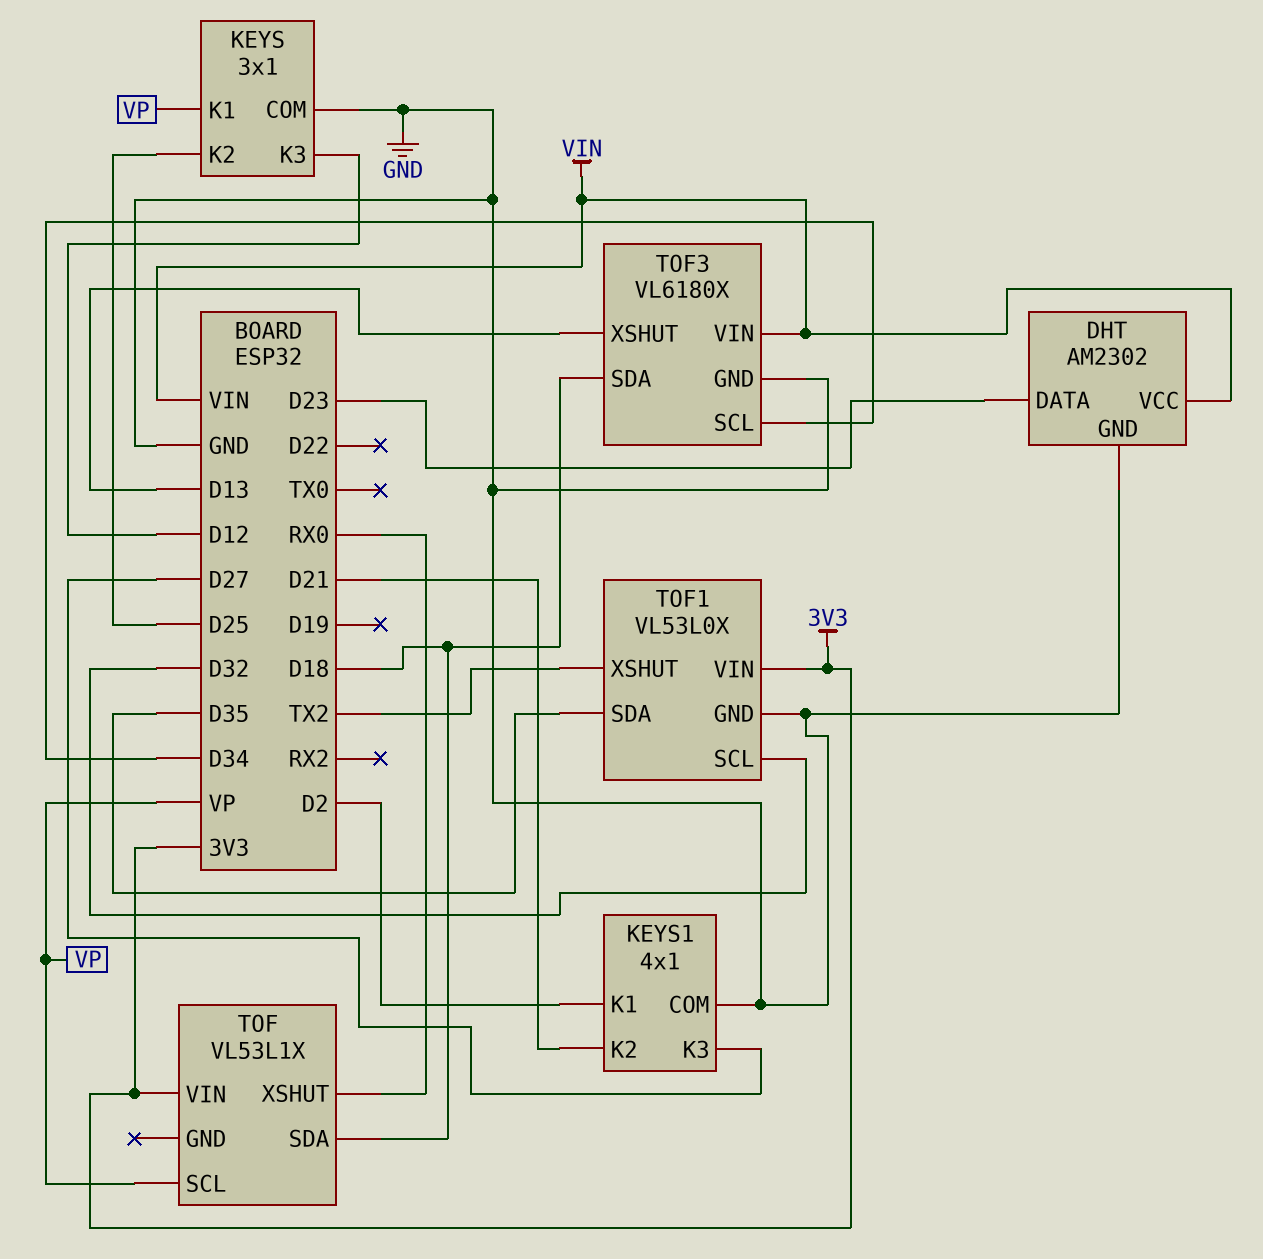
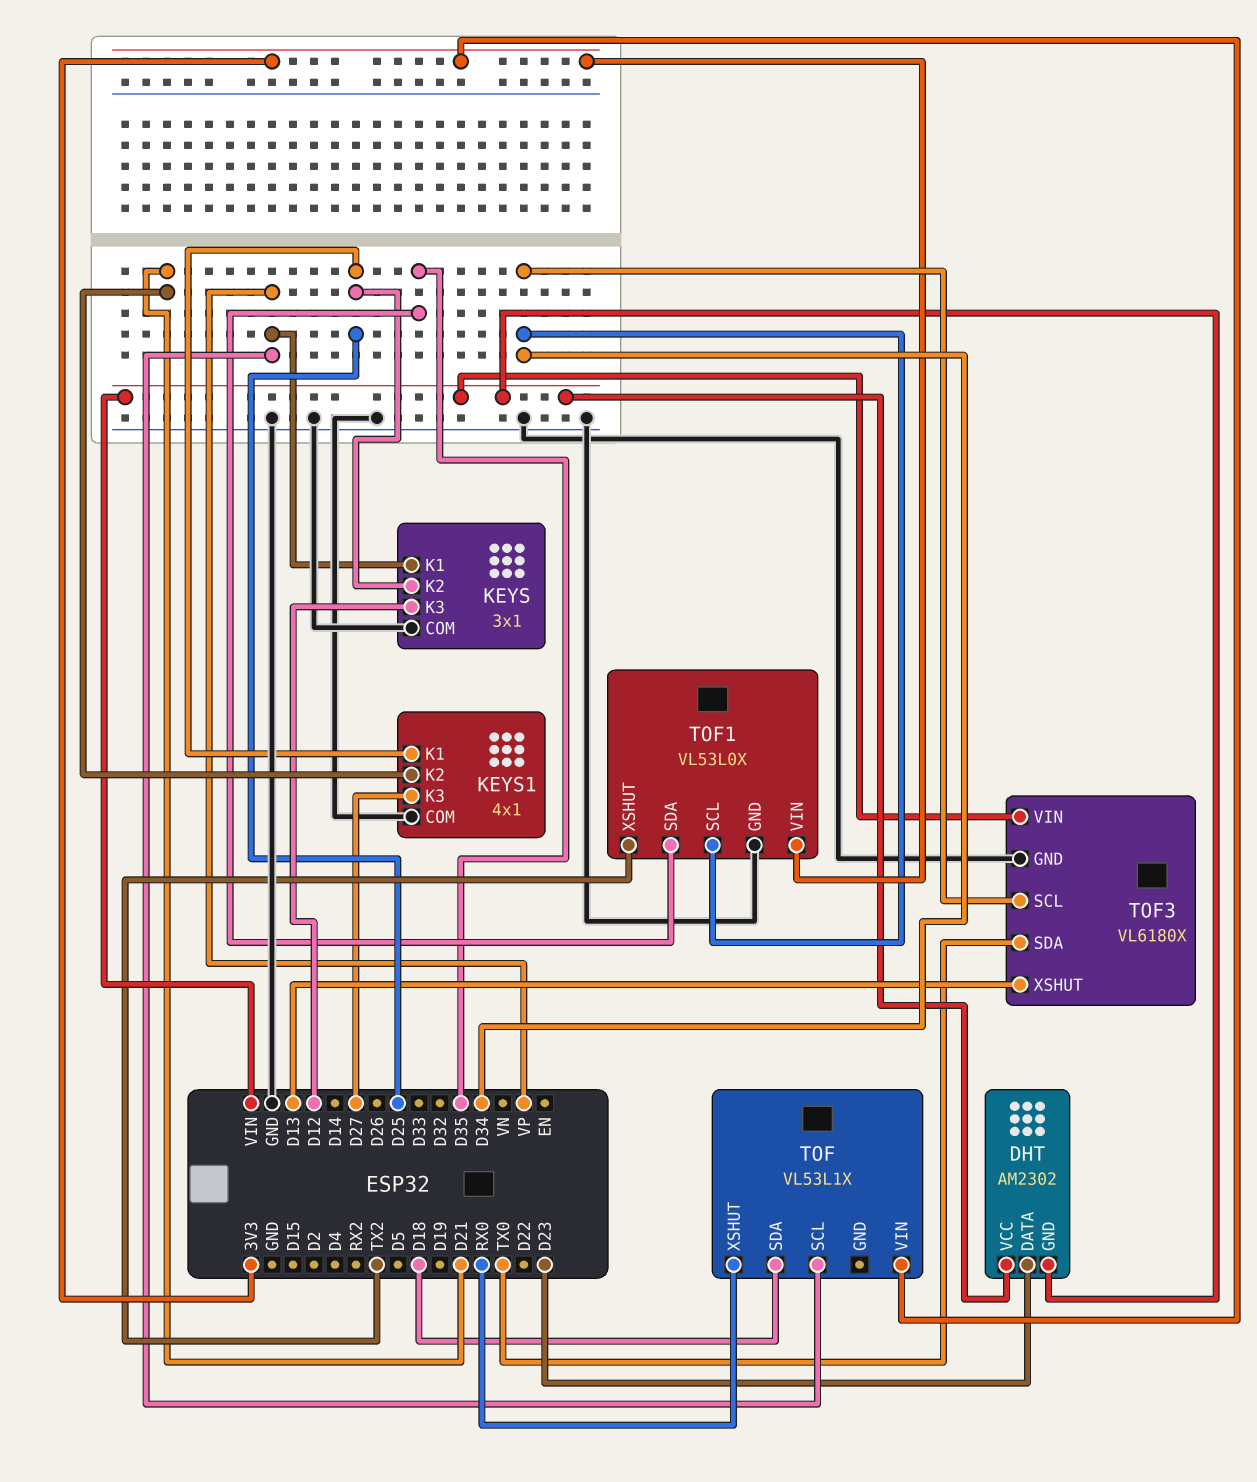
DHT pin GND: GND -> VIN
KEYS1 pin K1: D2 -> D25
TOF1 pin SCL: D32 -> D34
TOF3 pin SDA: D18 -> TX0

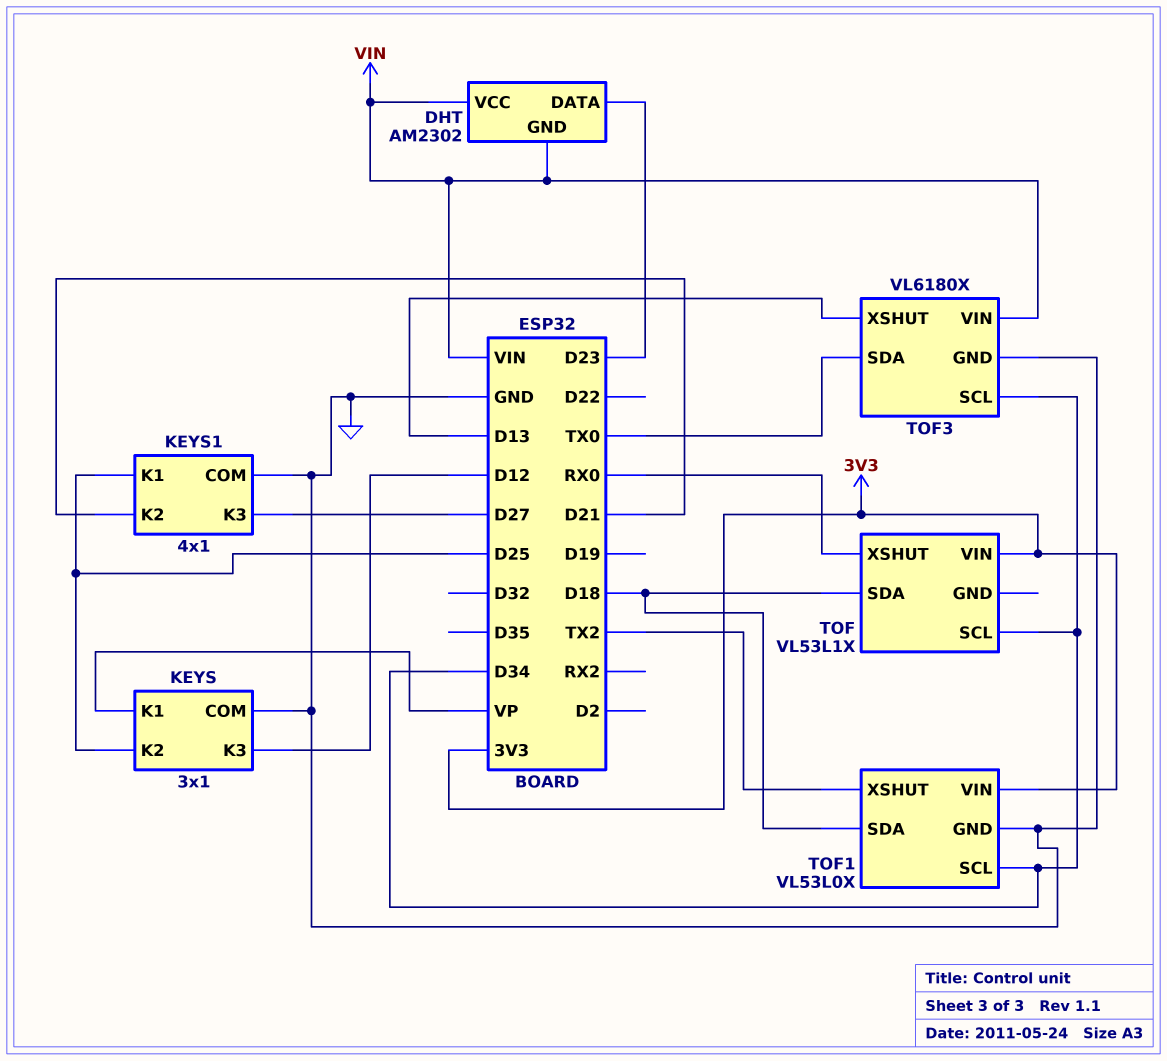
TOF pin SCL: VP -> D34
TOF1 pin SDA: D35 -> D18

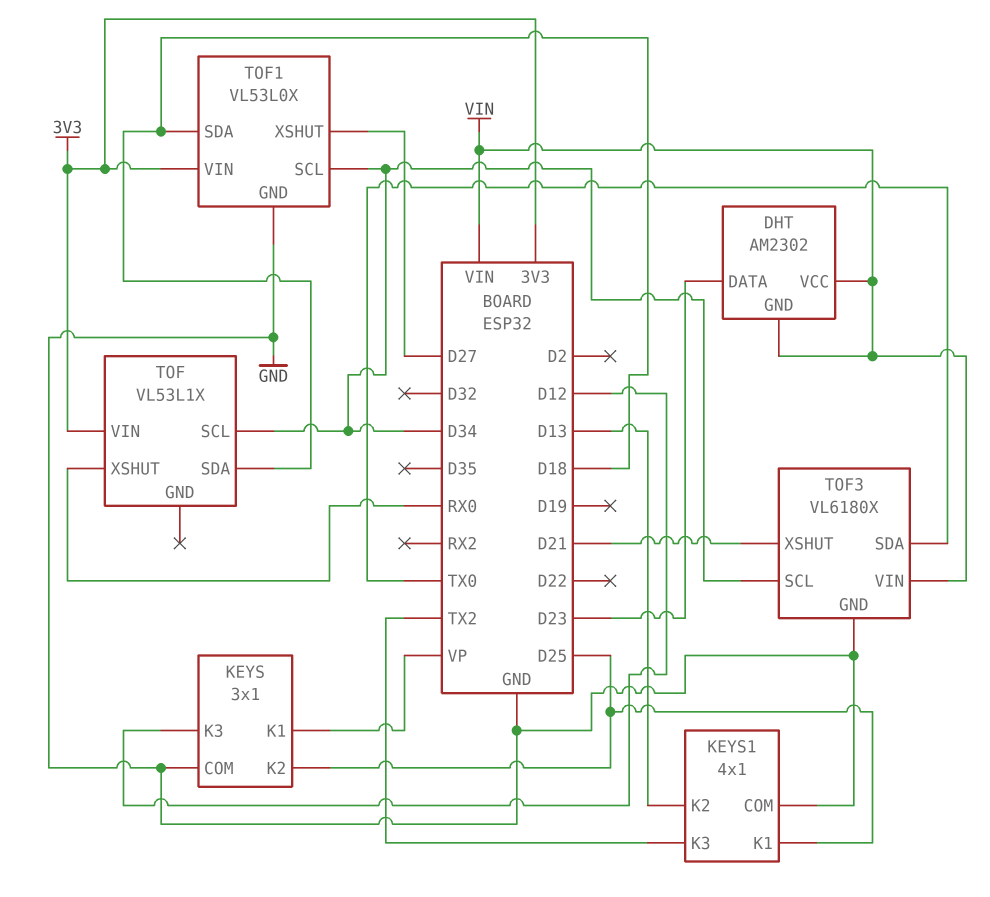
KEYS1 pin K2: D21 -> D13
KEYS1 pin K3: D27 -> TX2
TOF1 pin XSHUT: TX2 -> D27
TOF3 pin XSHUT: D13 -> D21

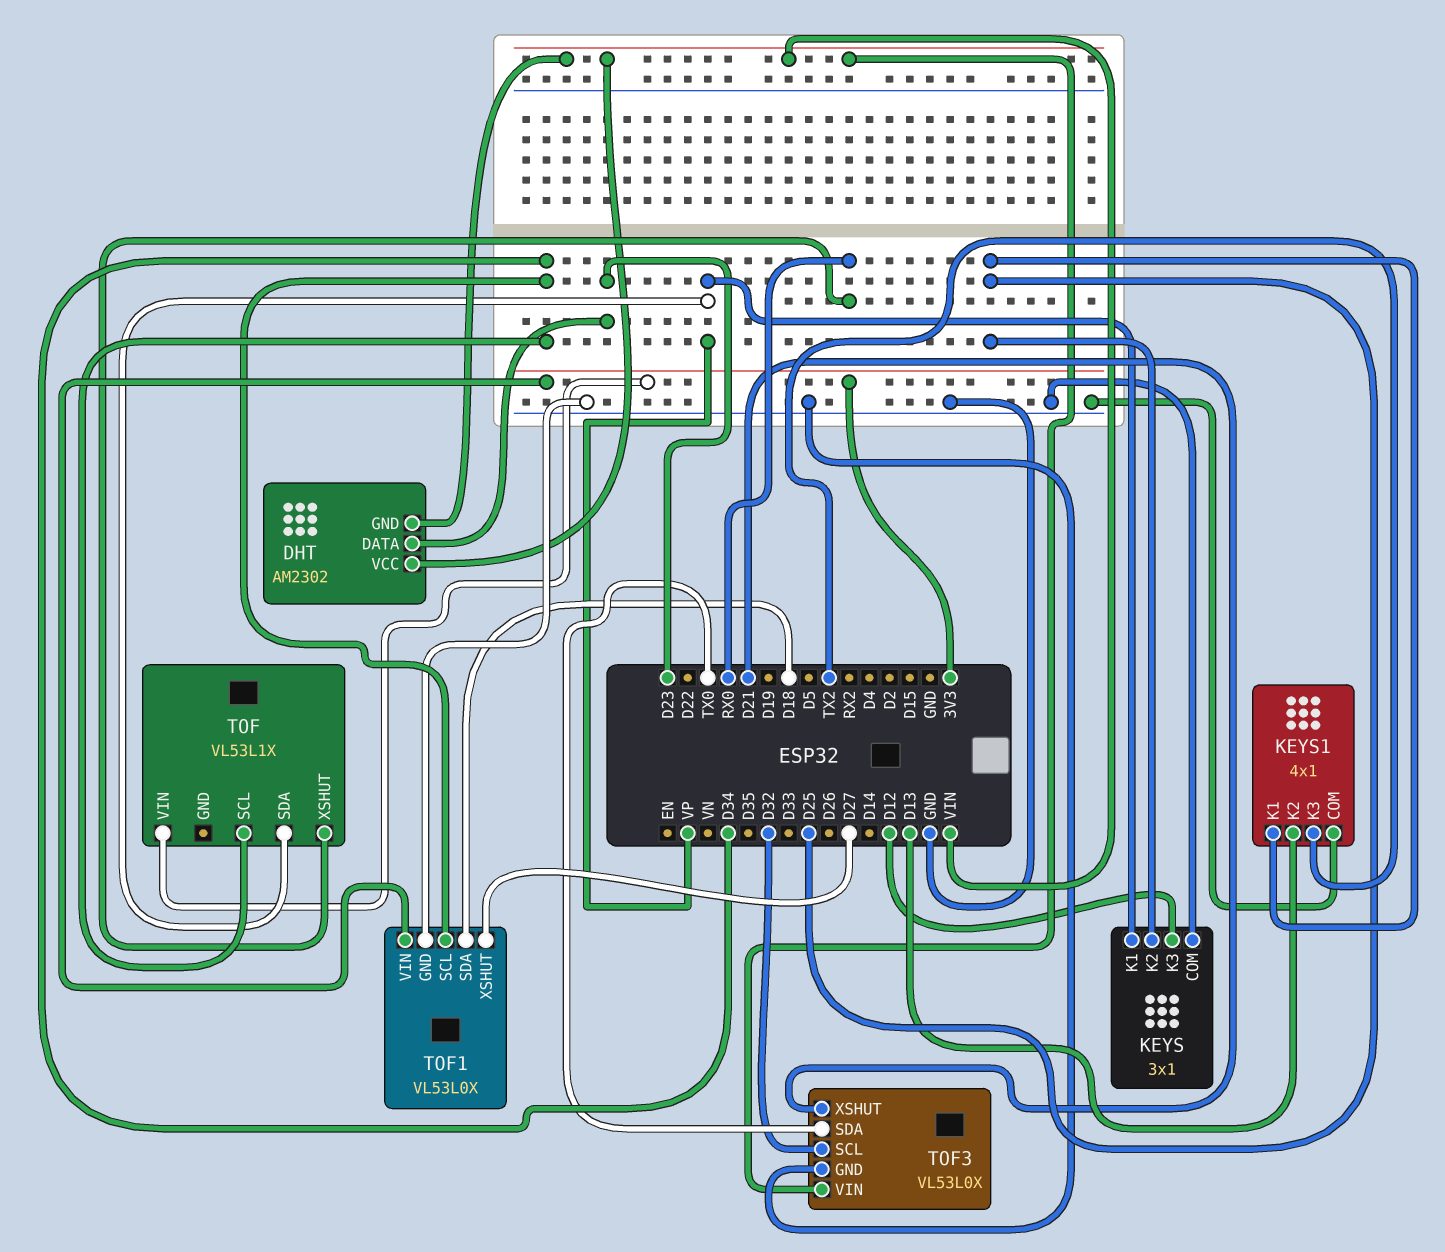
TOF pin SDA: D18 -> VP
TOF3: VL6180X -> VL53L0X
TOF3 pin SCL: D34 -> D32

